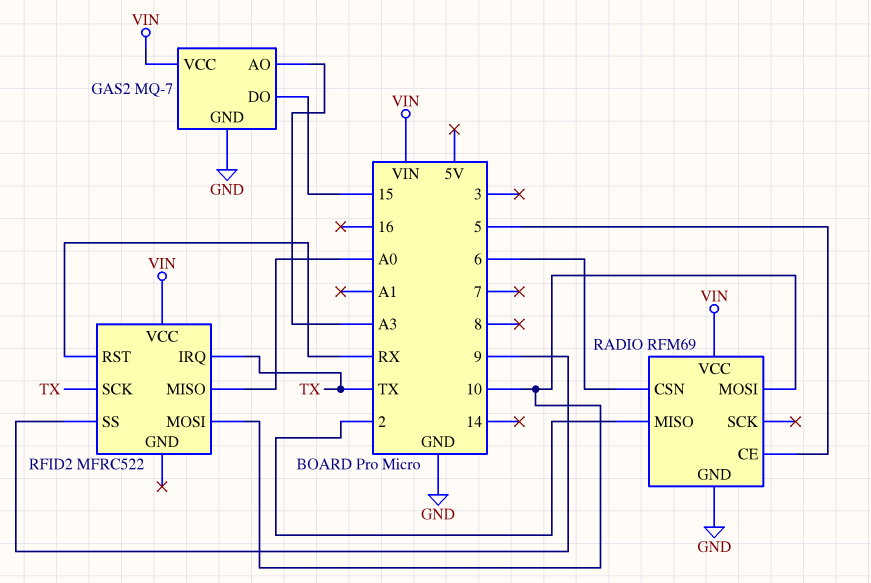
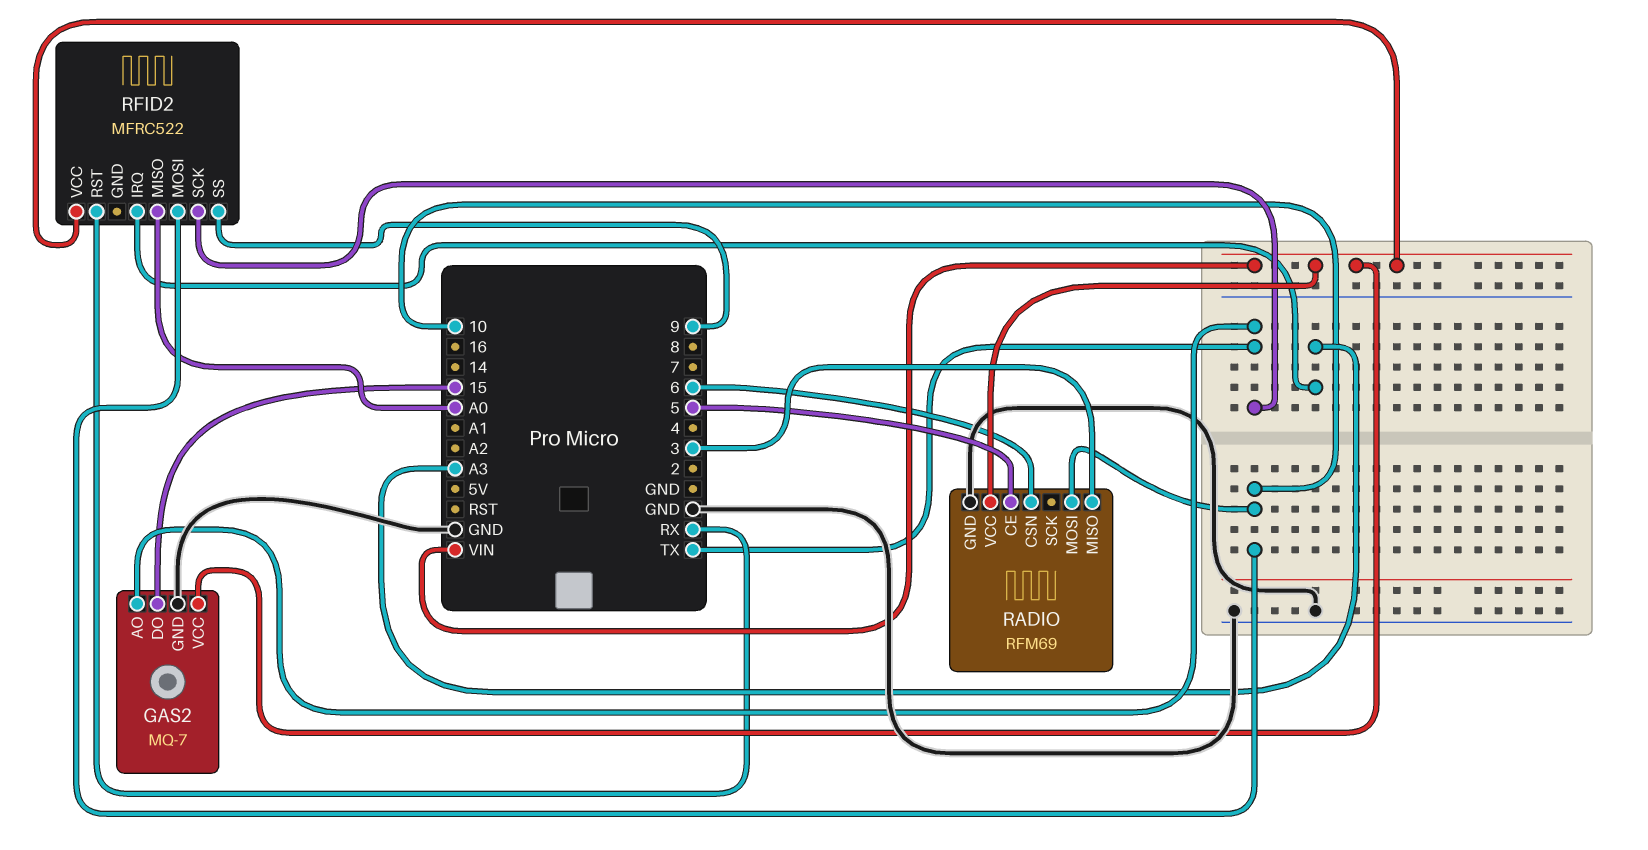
GAS2 pin AO: A3 -> TX
RADIO pin MISO: 2 -> 3
RFID2 pin IRQ: TX -> A3

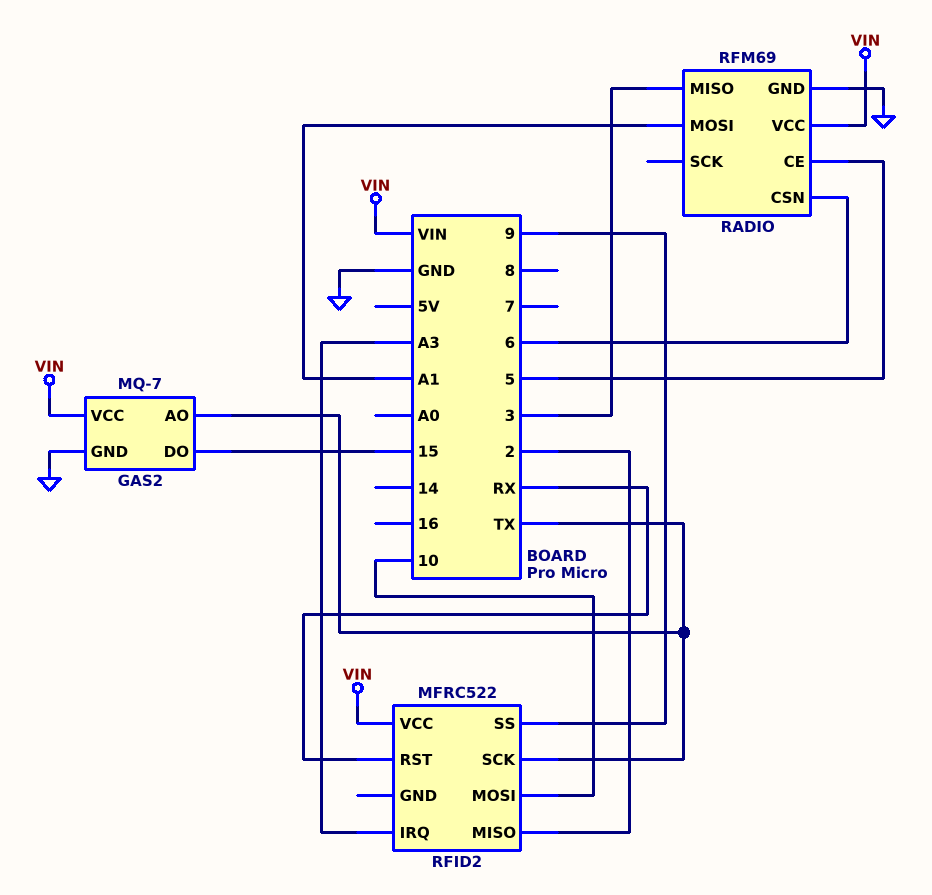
RADIO pin MOSI: 10 -> A1
RFID2 pin MISO: A0 -> 2

